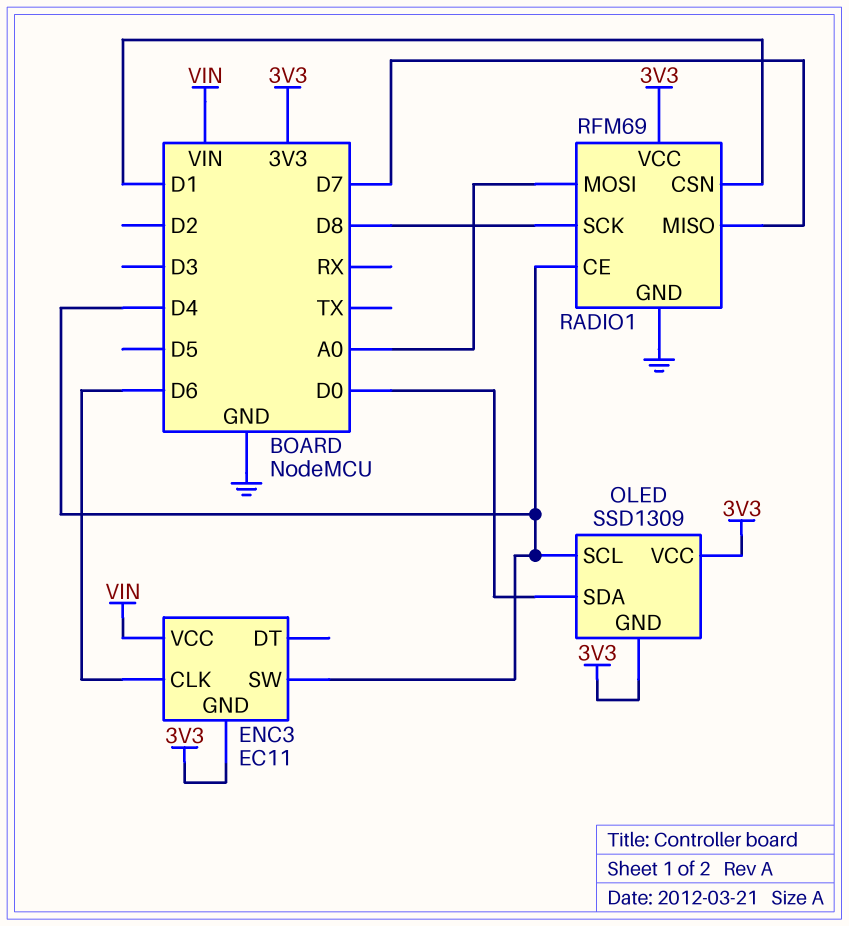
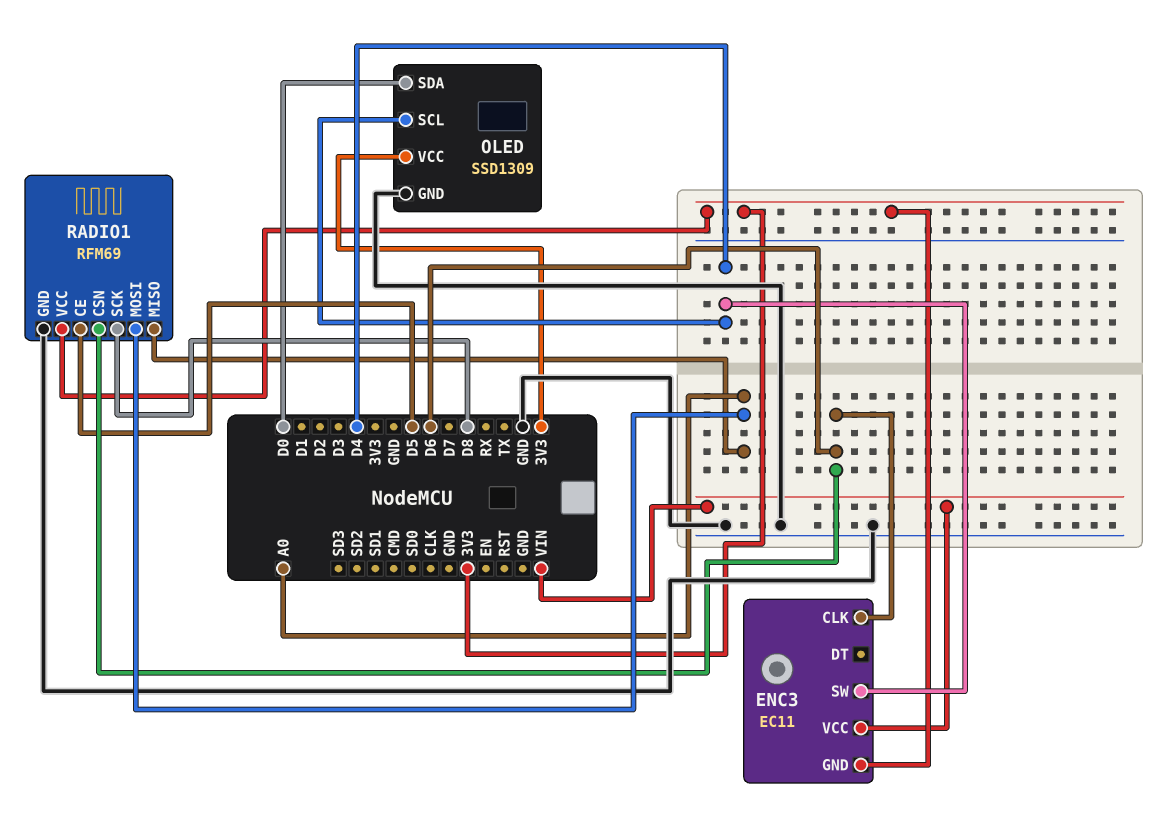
OLED pin GND: 3V3 -> GND
RADIO1 pin CE: D4 -> D5
RADIO1 pin CSN: D1 -> D6
RADIO1 pin MISO: D7 -> A0

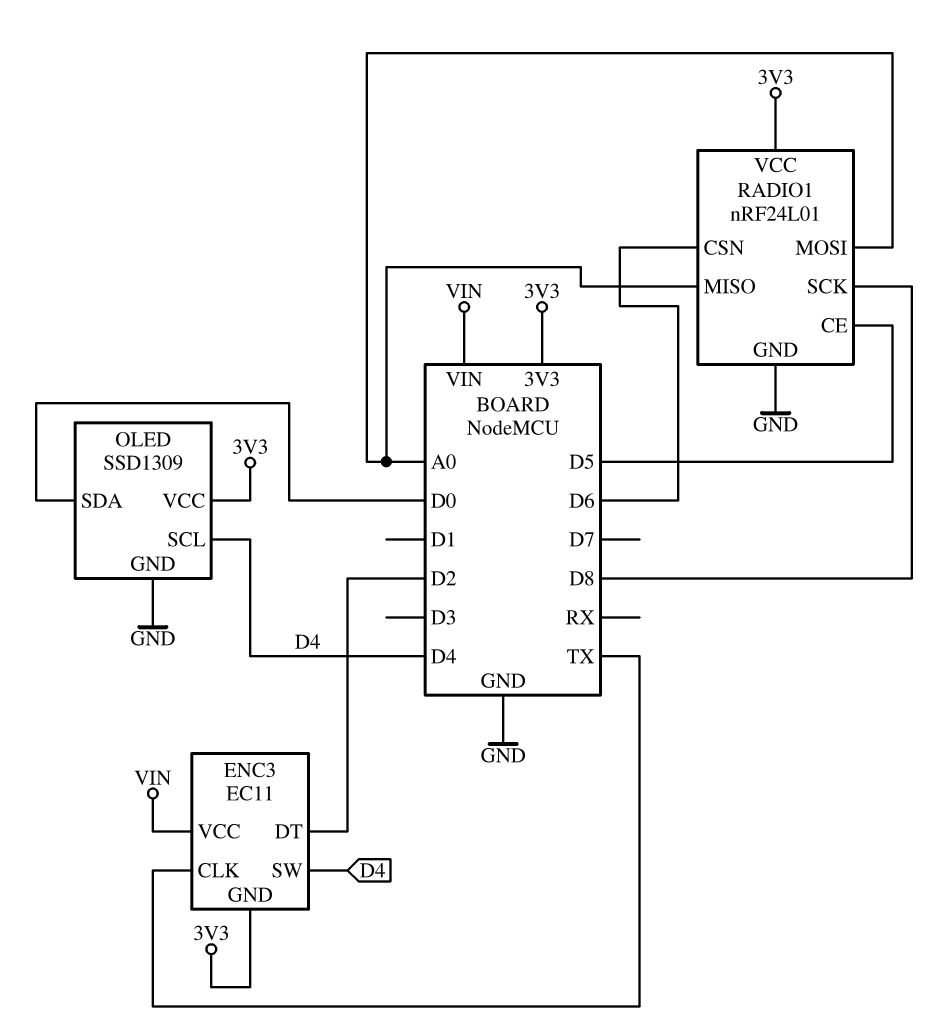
ENC3 pin CLK: D6 -> TX
ENC3 pin DT: none -> D2
RADIO1: RFM69 -> nRF24L01

